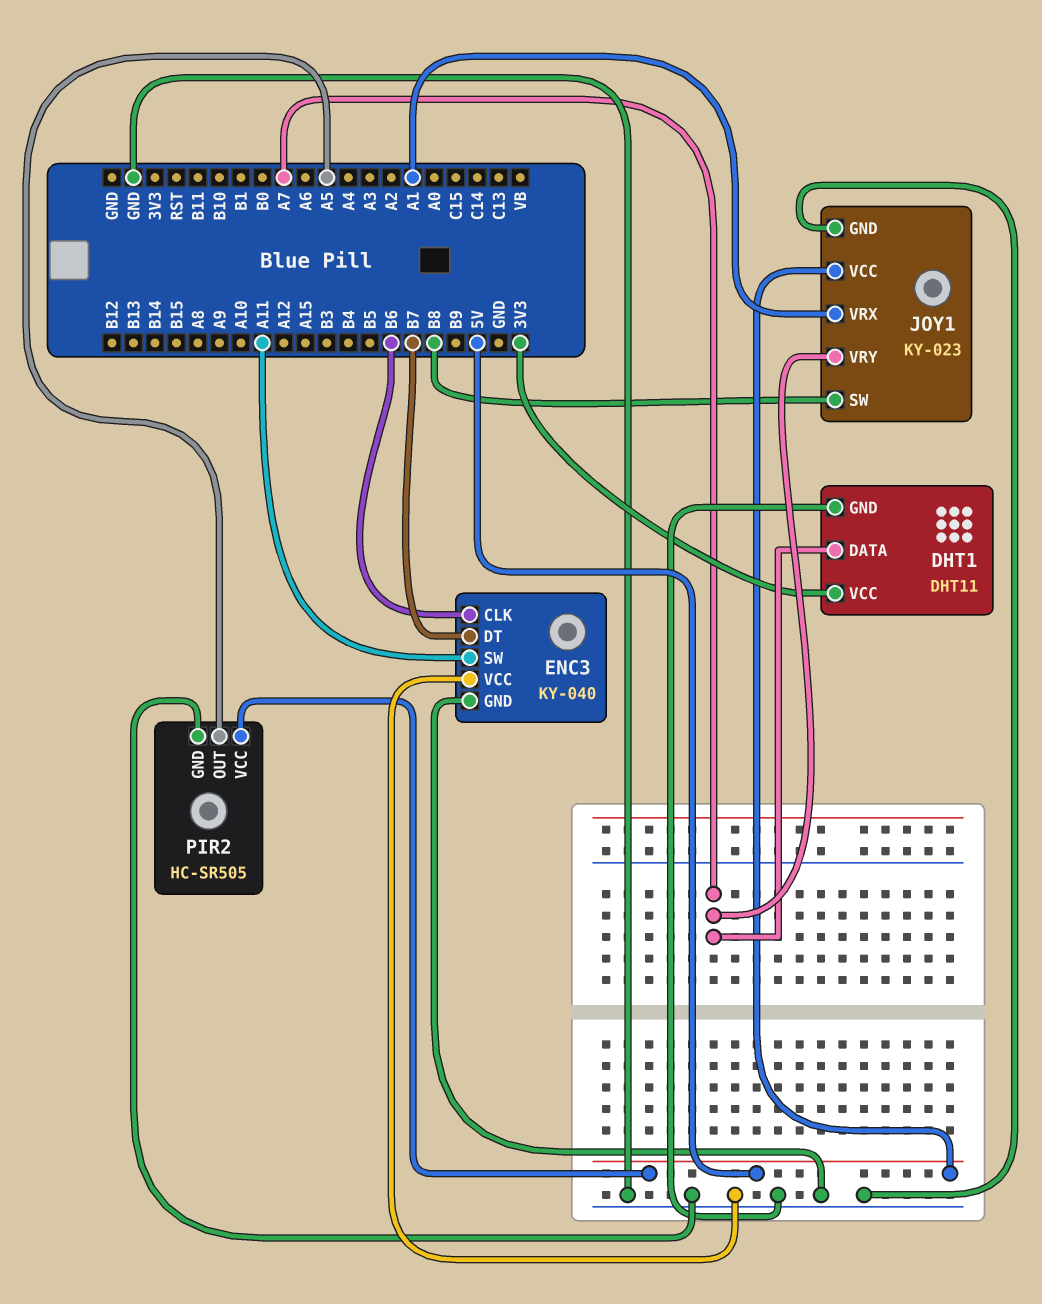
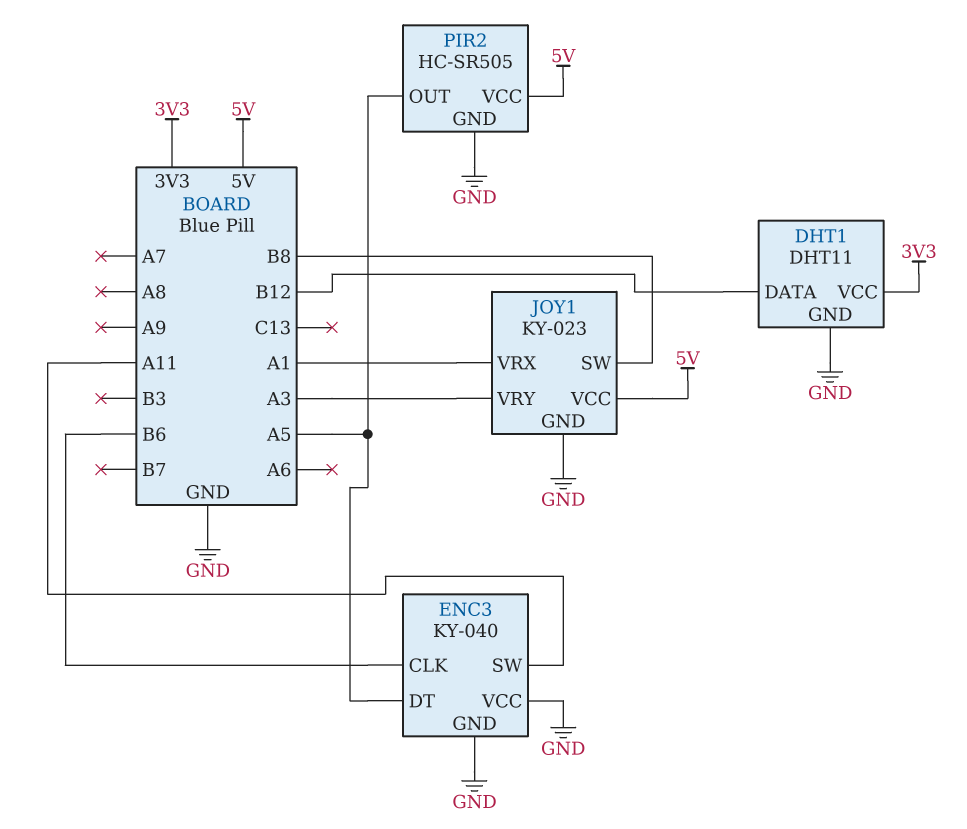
DHT1 pin DATA: A7 -> B12
ENC3 pin DT: B7 -> A5
JOY1 pin VRY: A7 -> A3

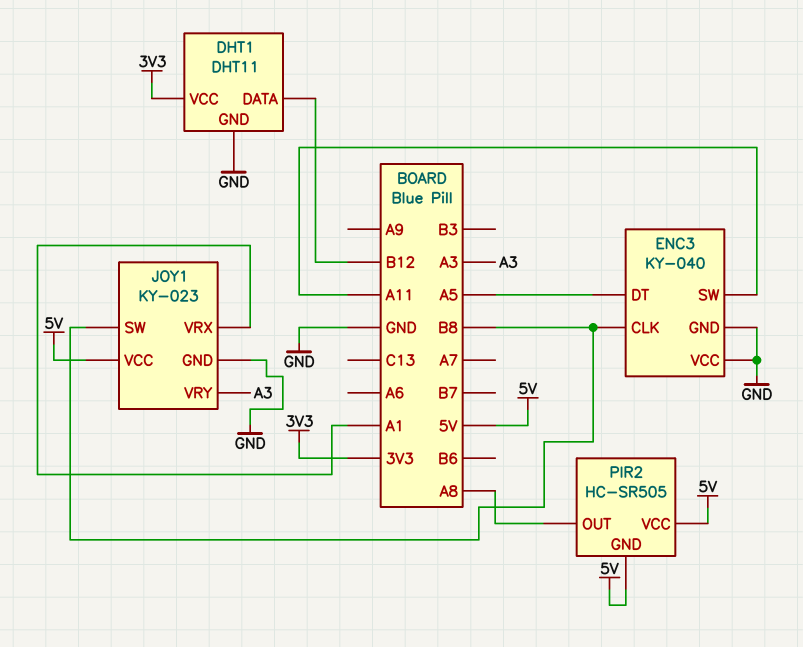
ENC3 pin CLK: B6 -> B8
PIR2 pin GND: GND -> 5V
PIR2 pin OUT: A5 -> A8

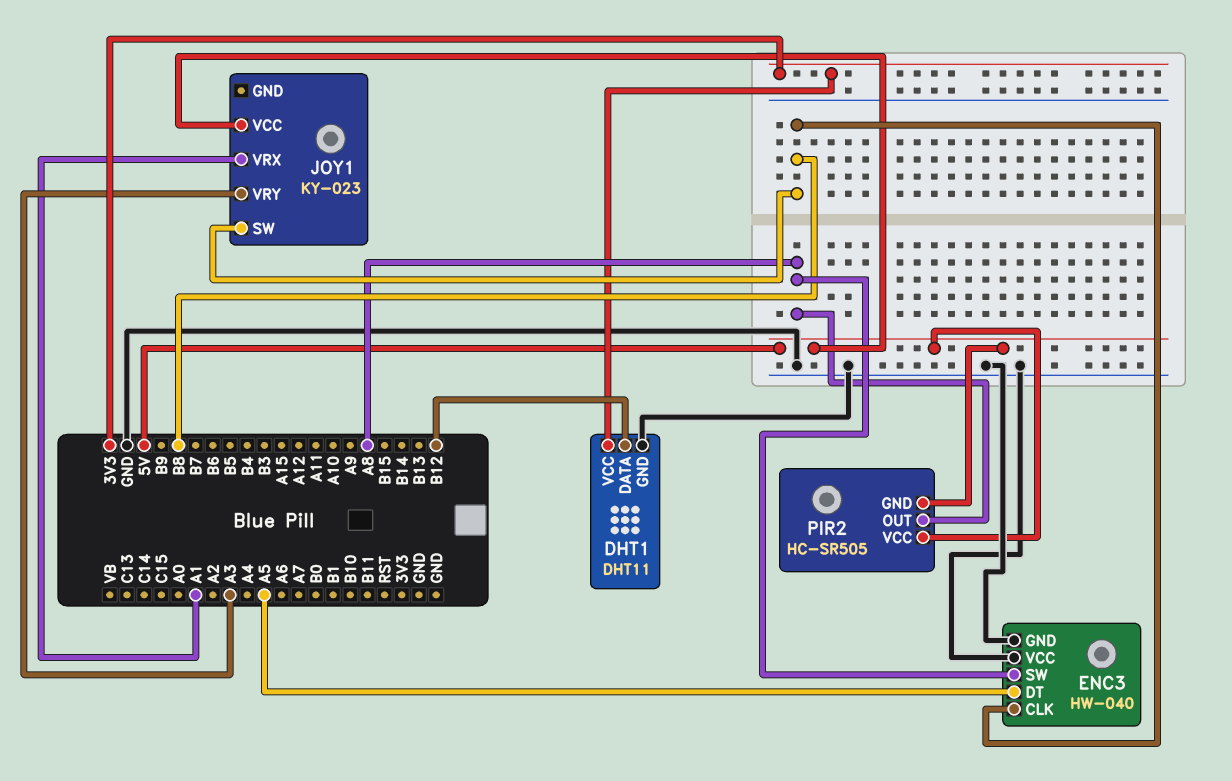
ENC3: KY-040 -> HW-040
ENC3 pin SW: A11 -> A8
JOY1 pin GND: GND -> none

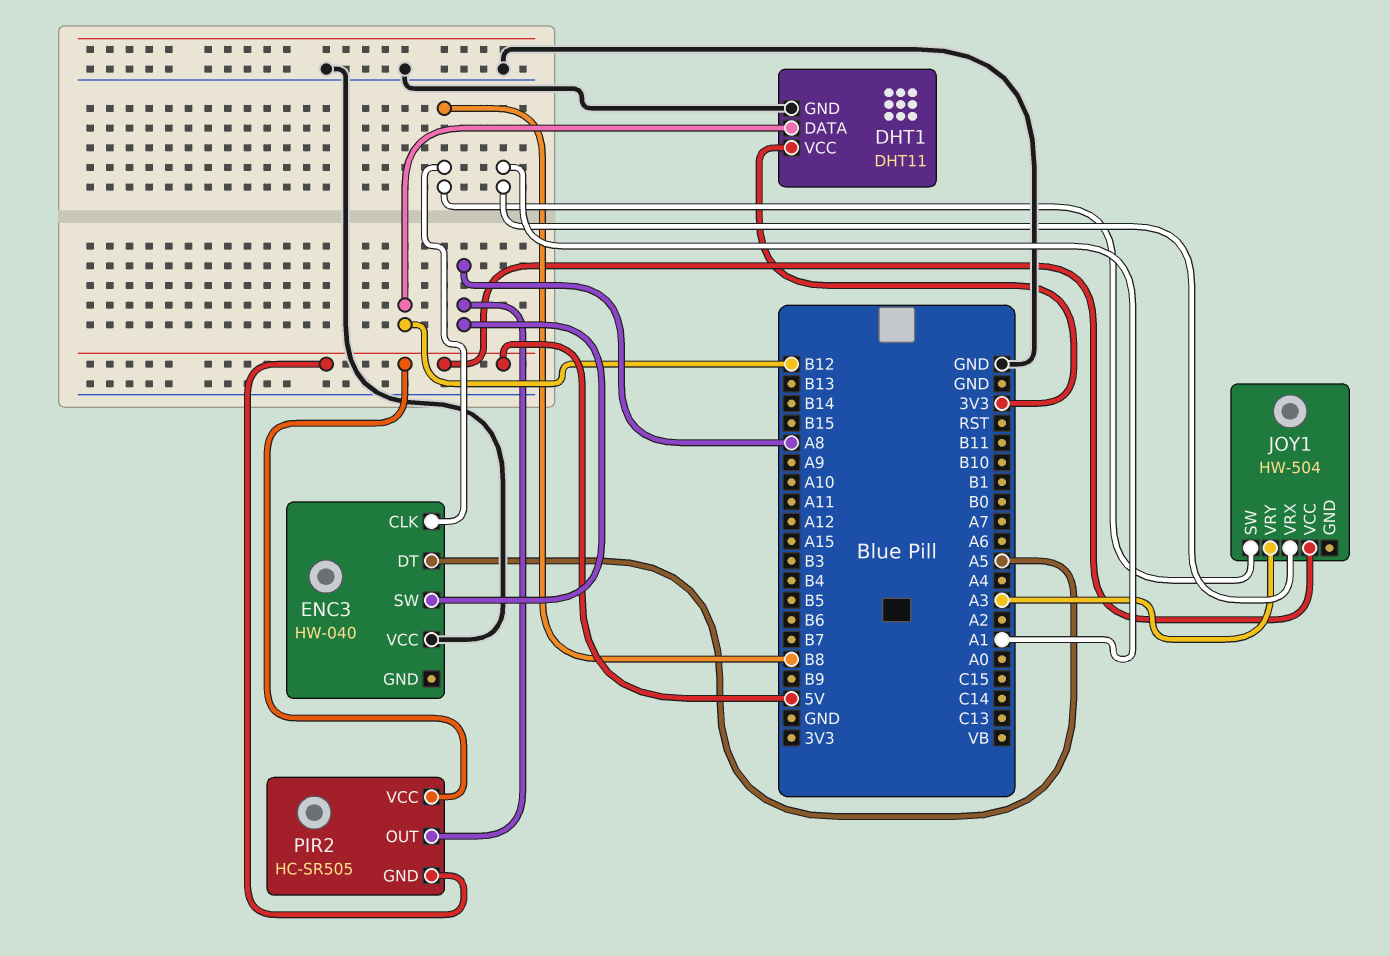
ENC3 pin GND: GND -> none
JOY1: KY-023 -> HW-504

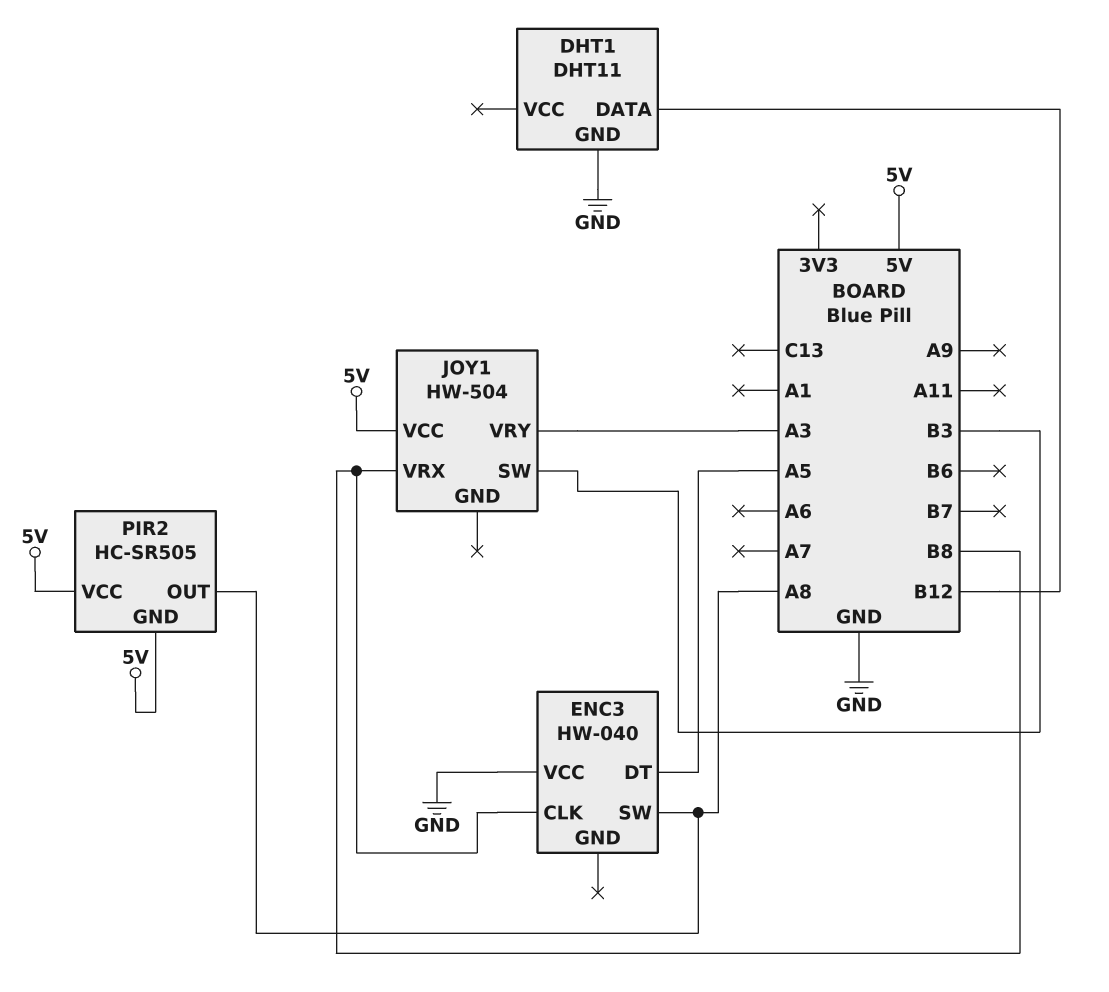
DHT1 pin VCC: 3V3 -> none
JOY1 pin SW: B8 -> B3
JOY1 pin VRX: A1 -> B8

